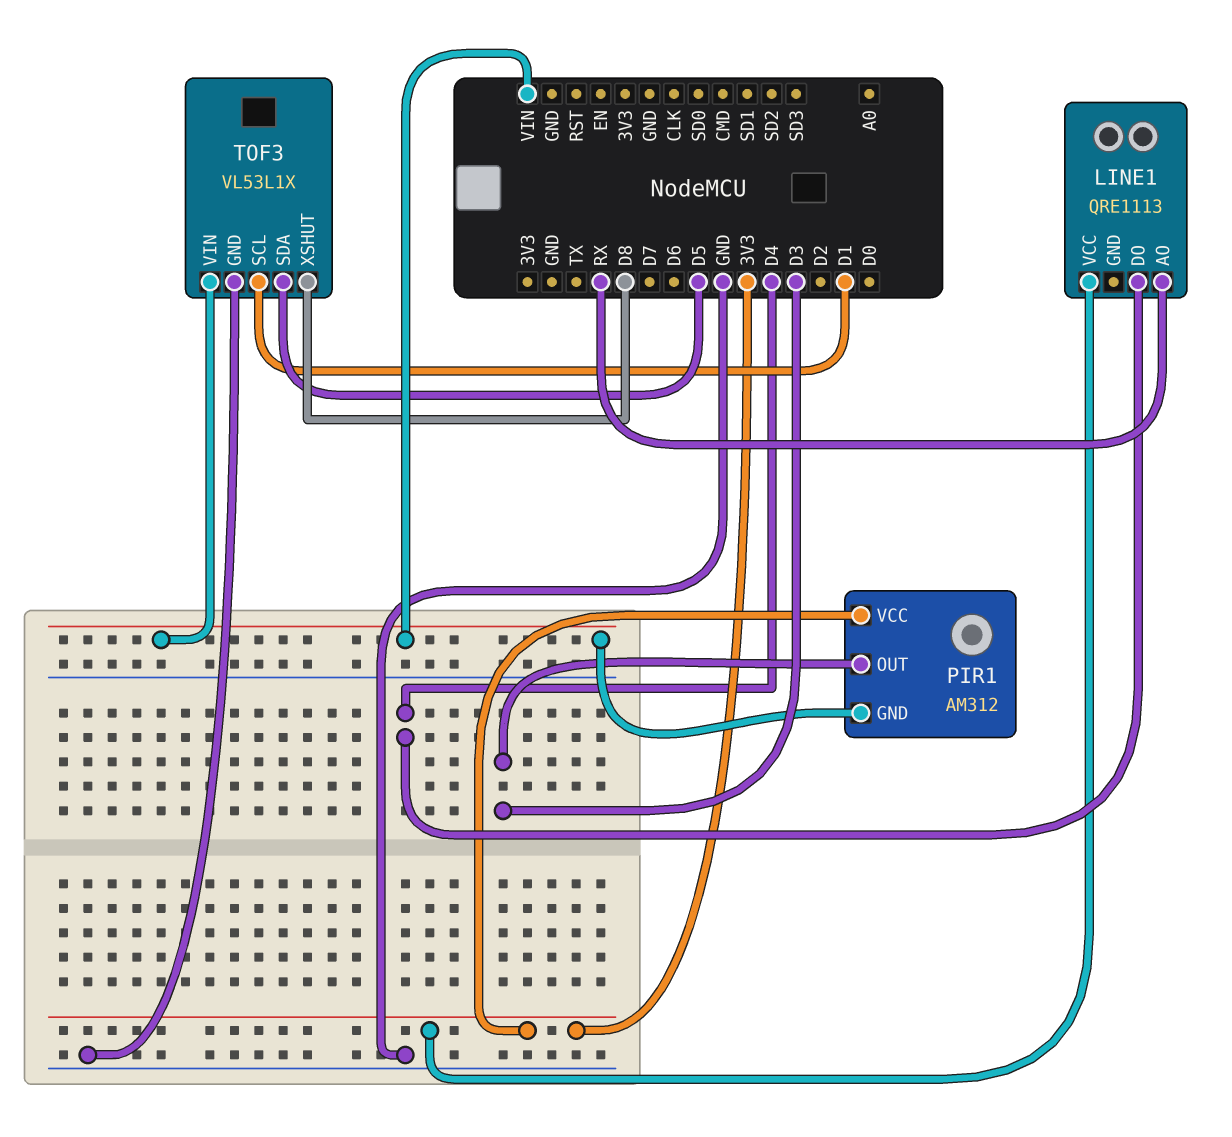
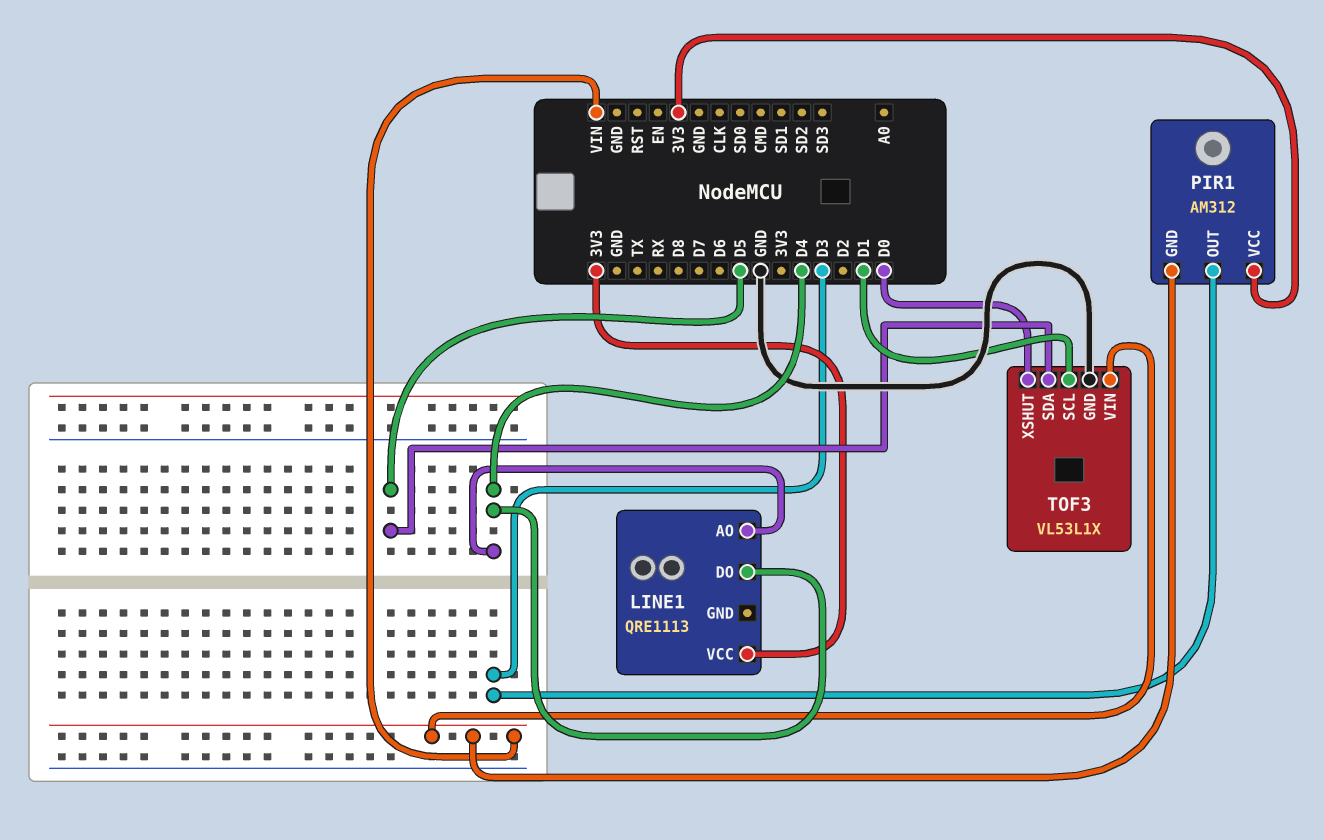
LINE1 pin AO: RX -> D4
TOF3 pin XSHUT: D8 -> D0

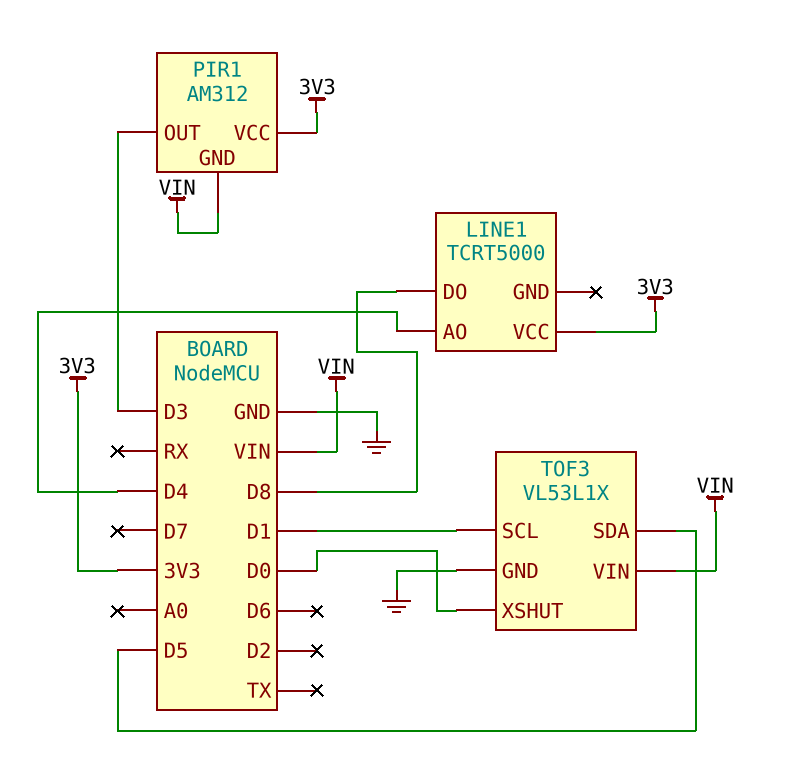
LINE1: QRE1113 -> TCRT5000
LINE1 pin DO: D4 -> D8

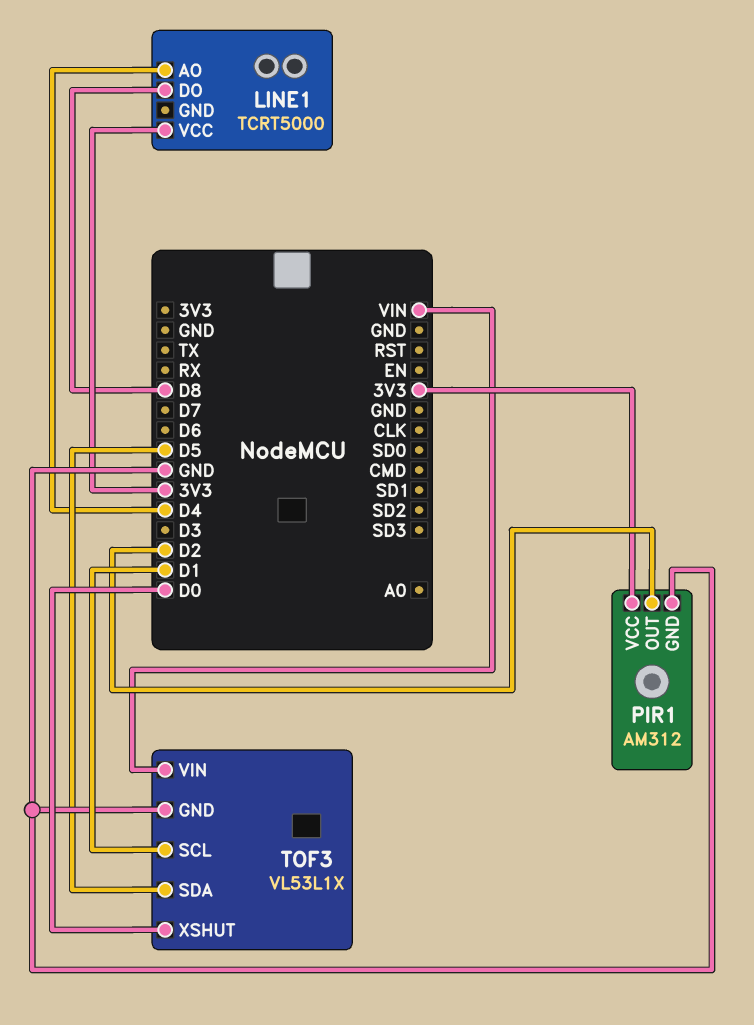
PIR1 pin GND: VIN -> GND
PIR1 pin OUT: D3 -> D2

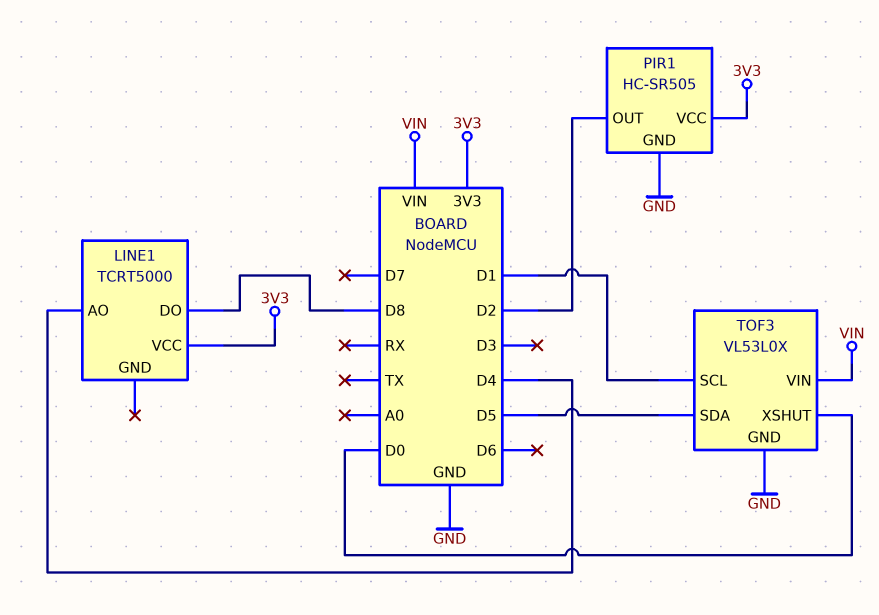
PIR1: AM312 -> HC-SR505
TOF3: VL53L1X -> VL53L0X

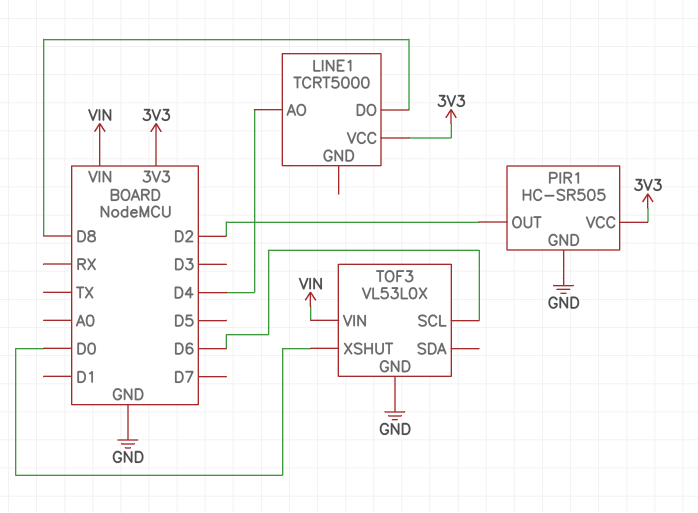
TOF3 pin SCL: D1 -> D6
TOF3 pin SDA: D5 -> none

